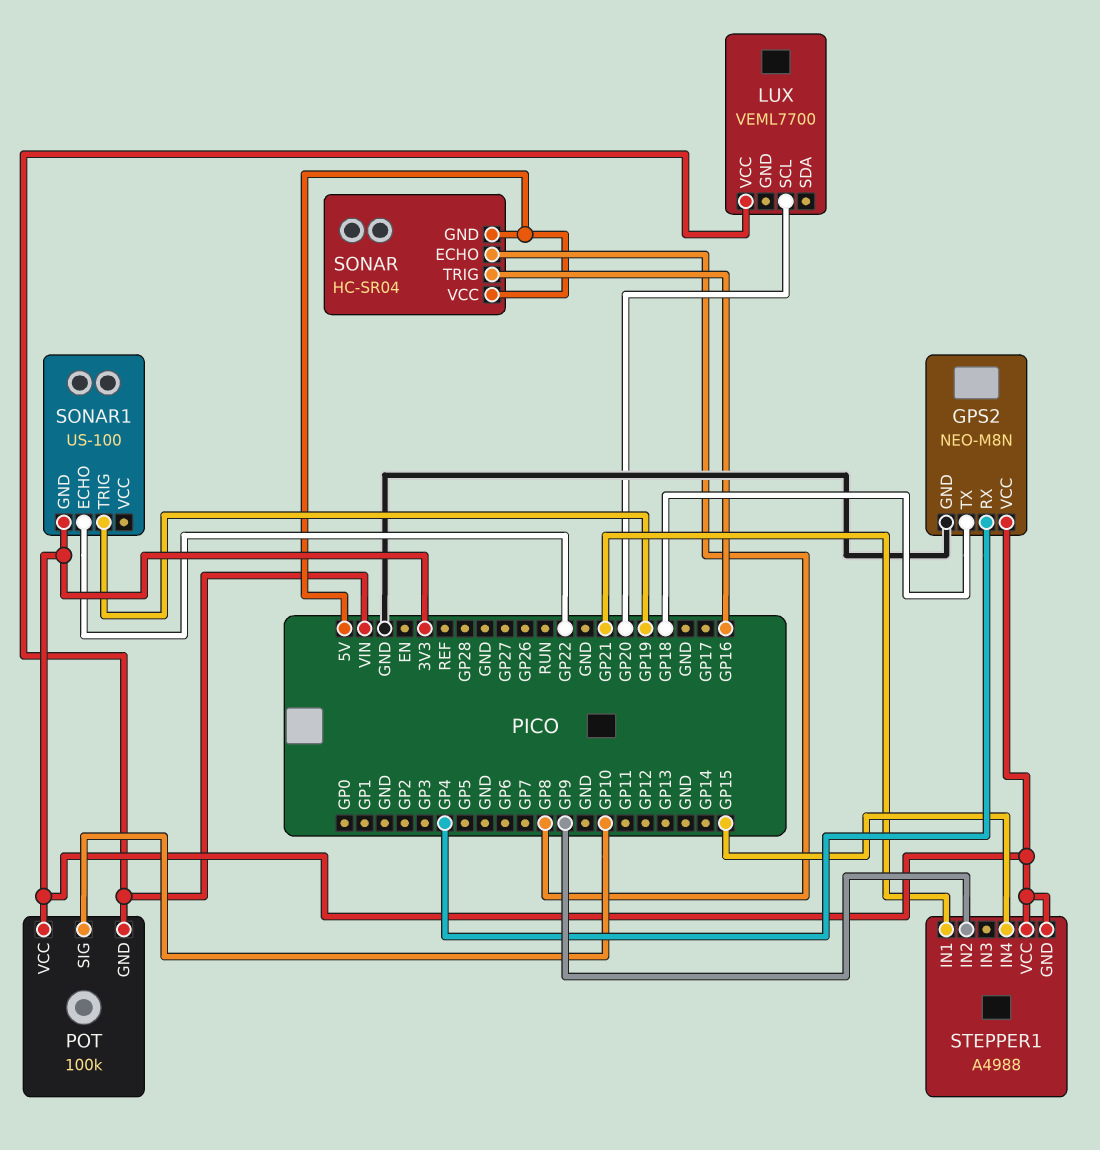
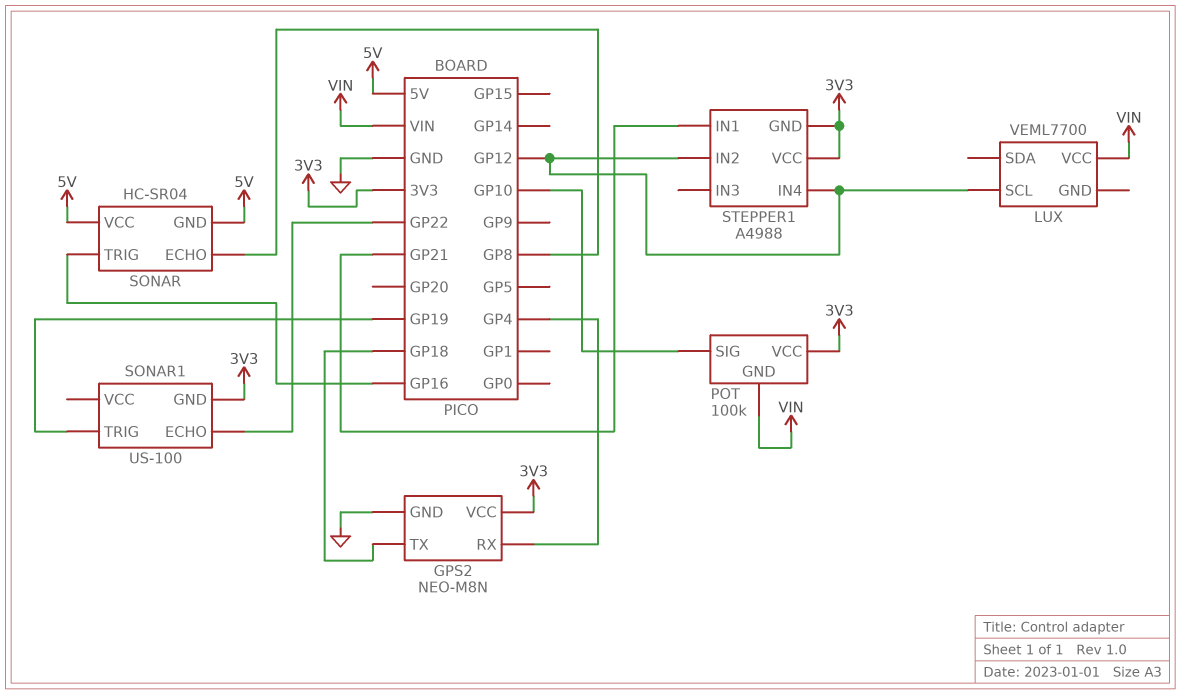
LUX pin SCL: GP20 -> GP12
STEPPER1 pin IN2: GP9 -> GP12
STEPPER1 pin IN4: GP15 -> GP12

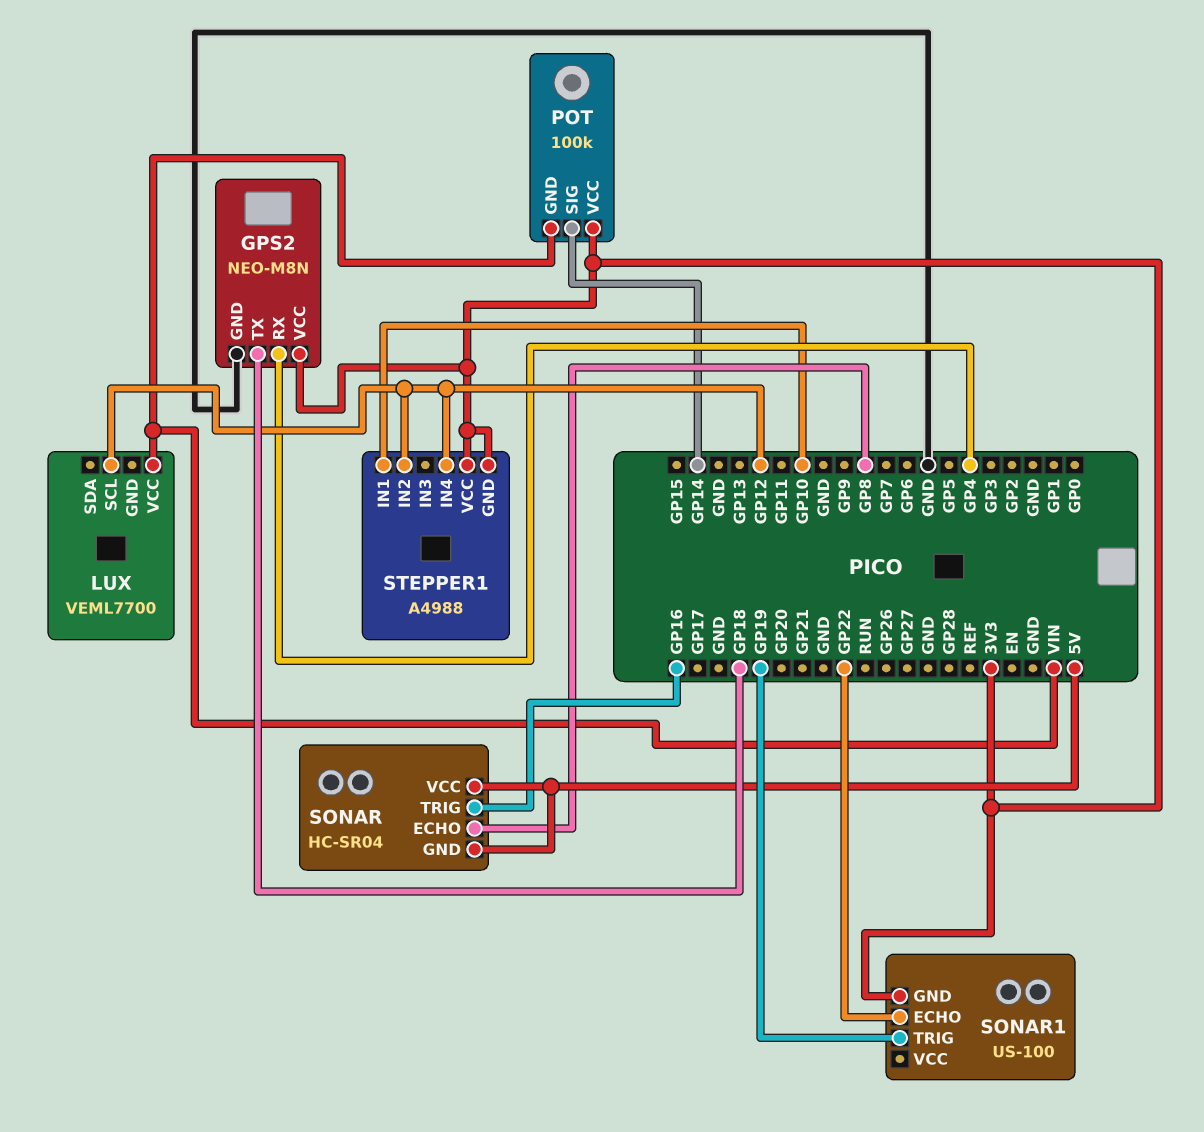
POT pin SIG: GP10 -> GP14
STEPPER1 pin IN1: GP21 -> GP10

